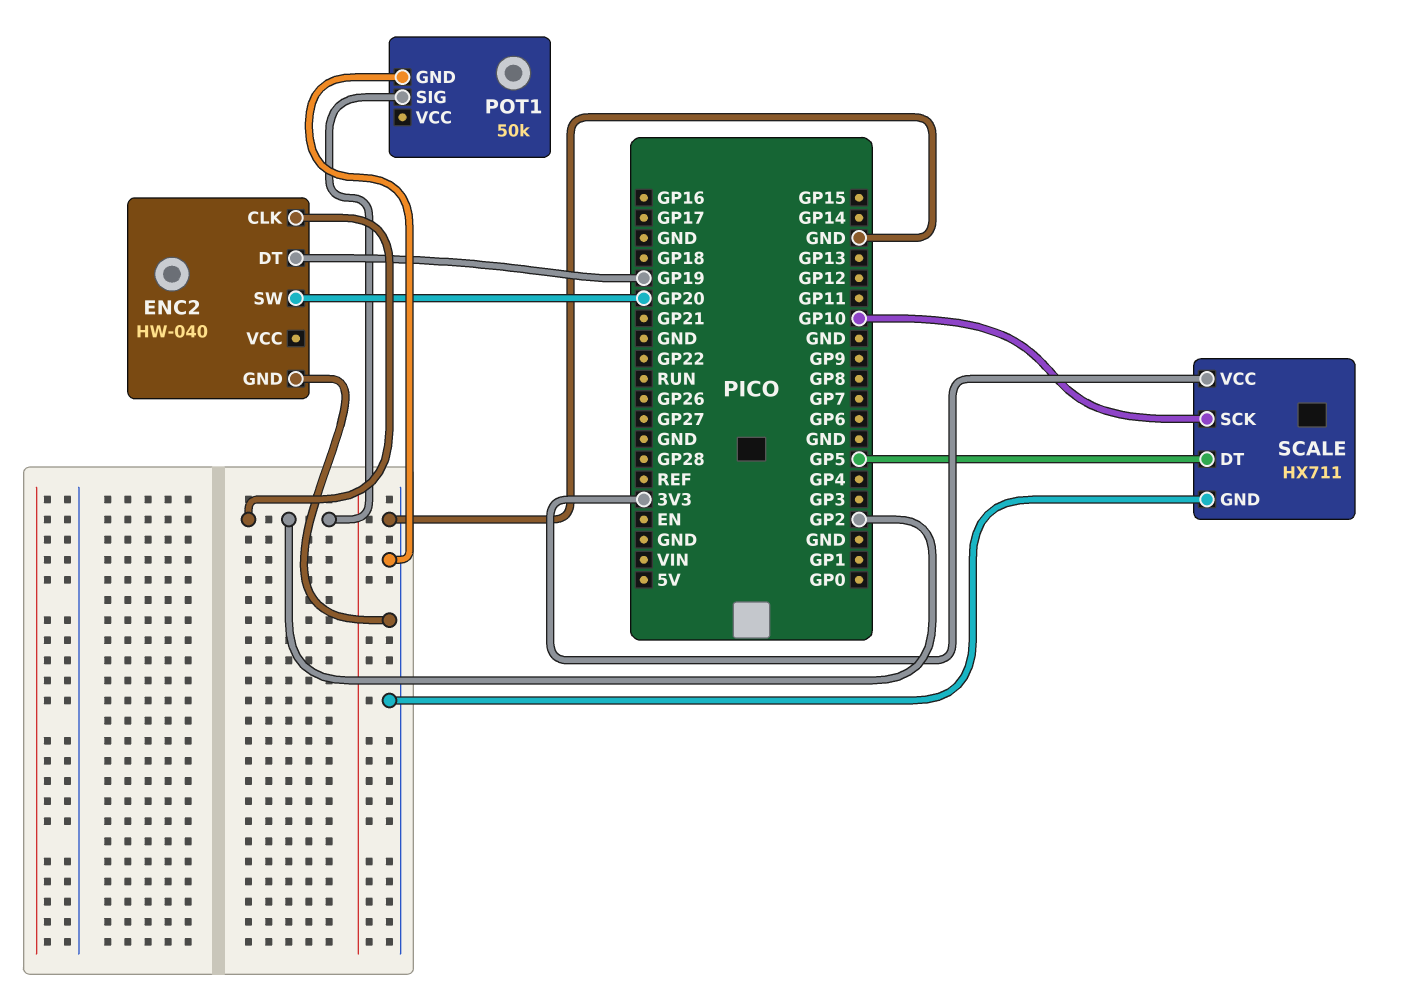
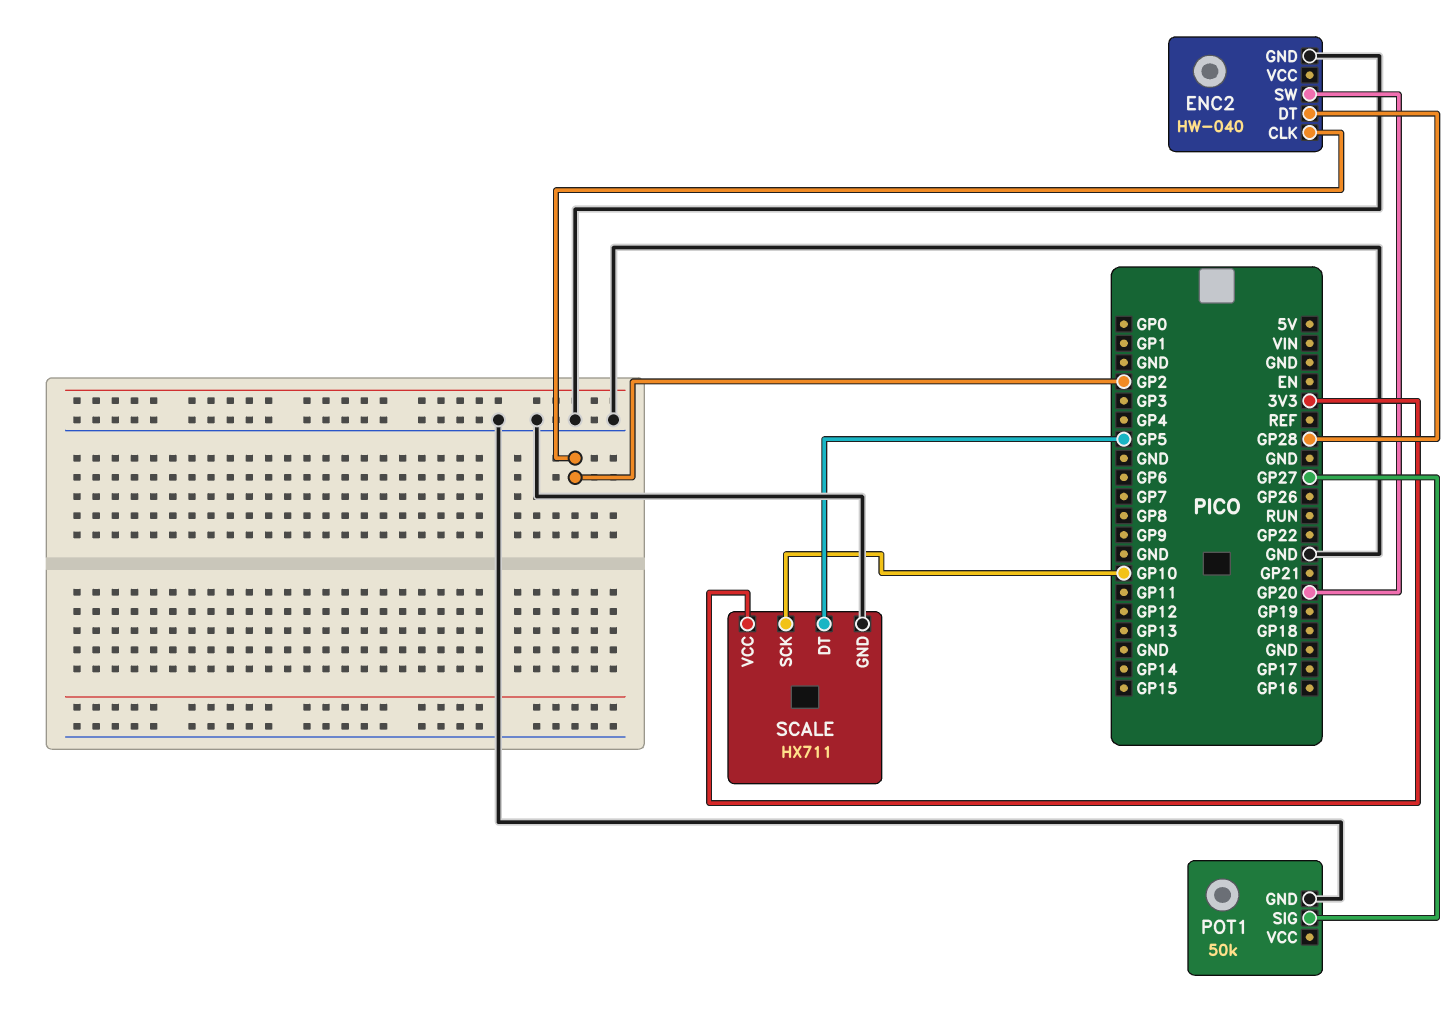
ENC2 pin DT: GP19 -> GP28
POT1 pin SIG: GP2 -> GP27

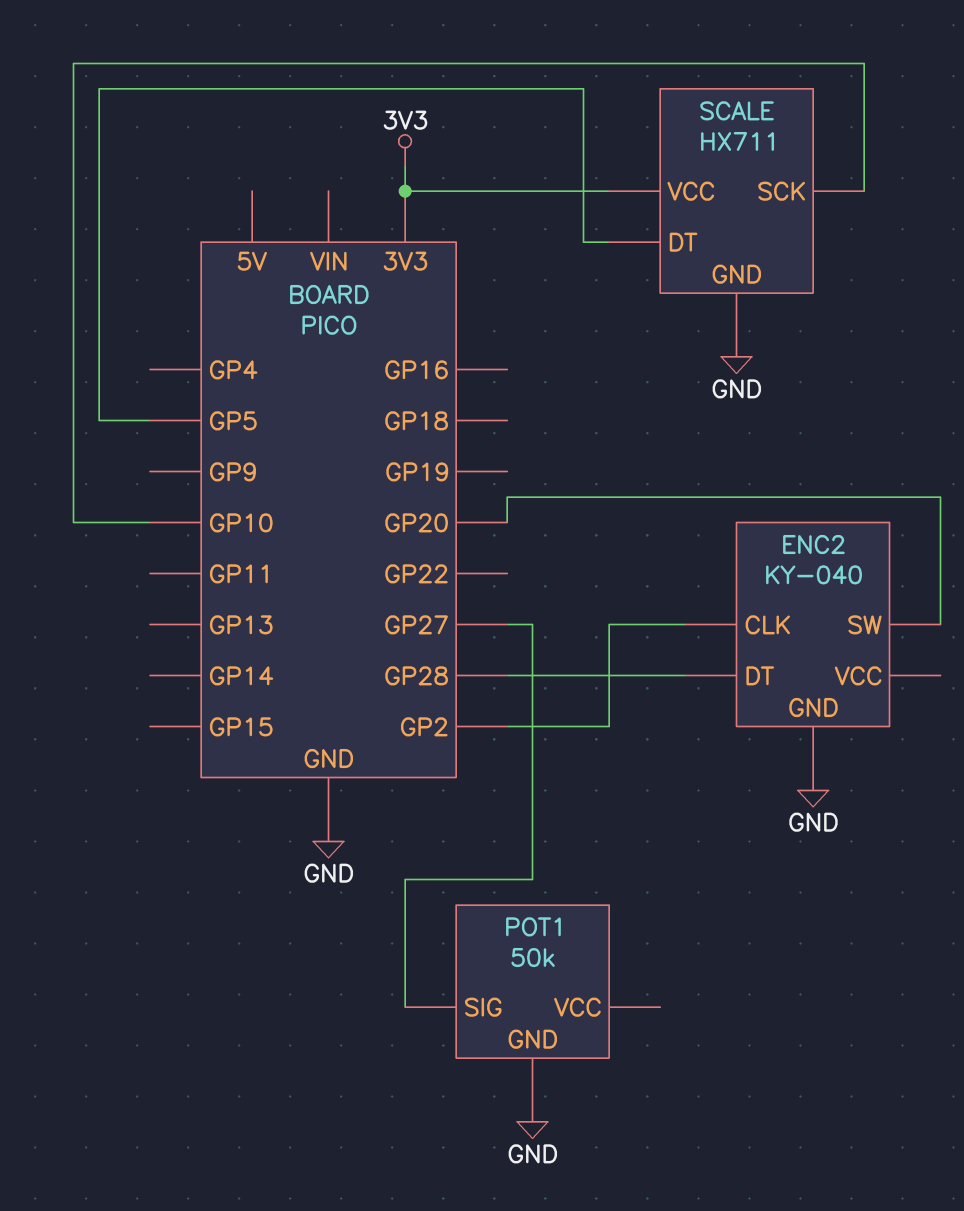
ENC2: HW-040 -> KY-040

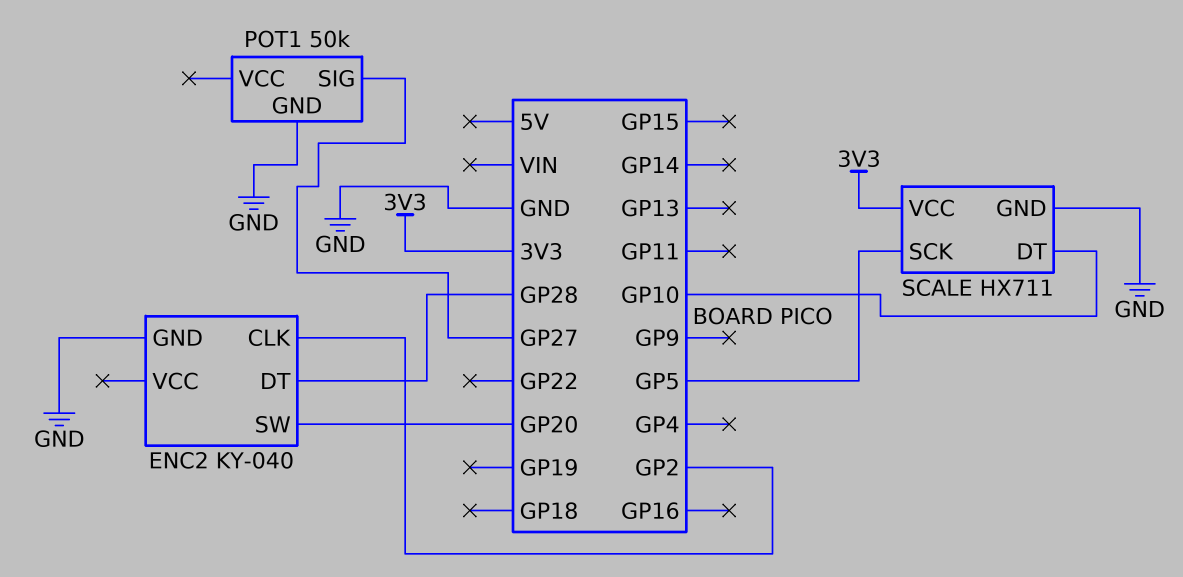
SCALE pin DT: GP5 -> GP10
SCALE pin SCK: GP10 -> GP5

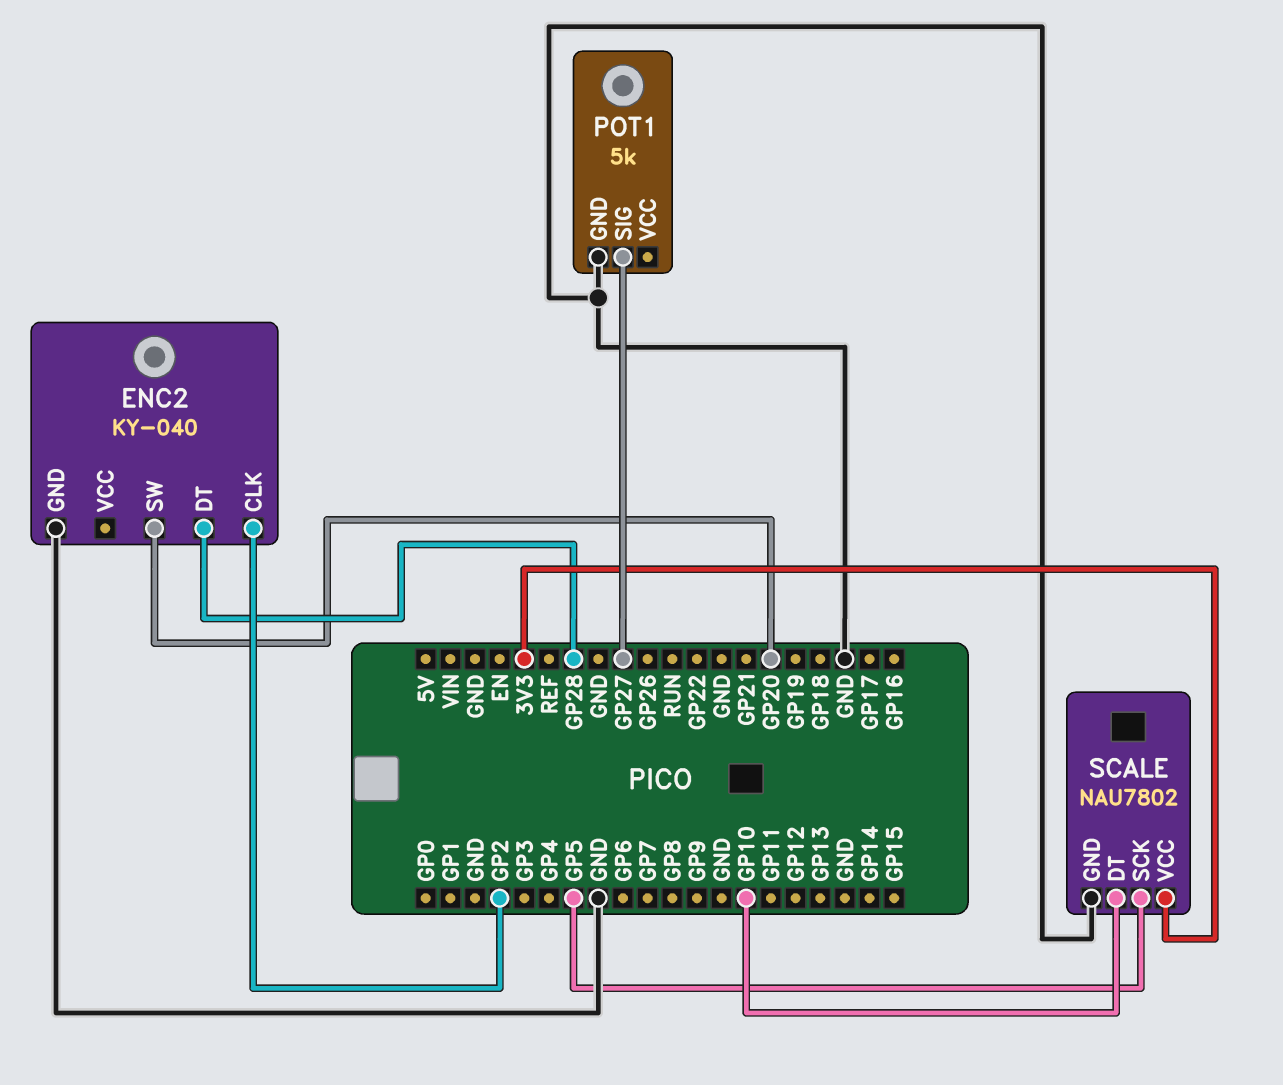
POT1: 50k -> 5k
SCALE: HX711 -> NAU7802

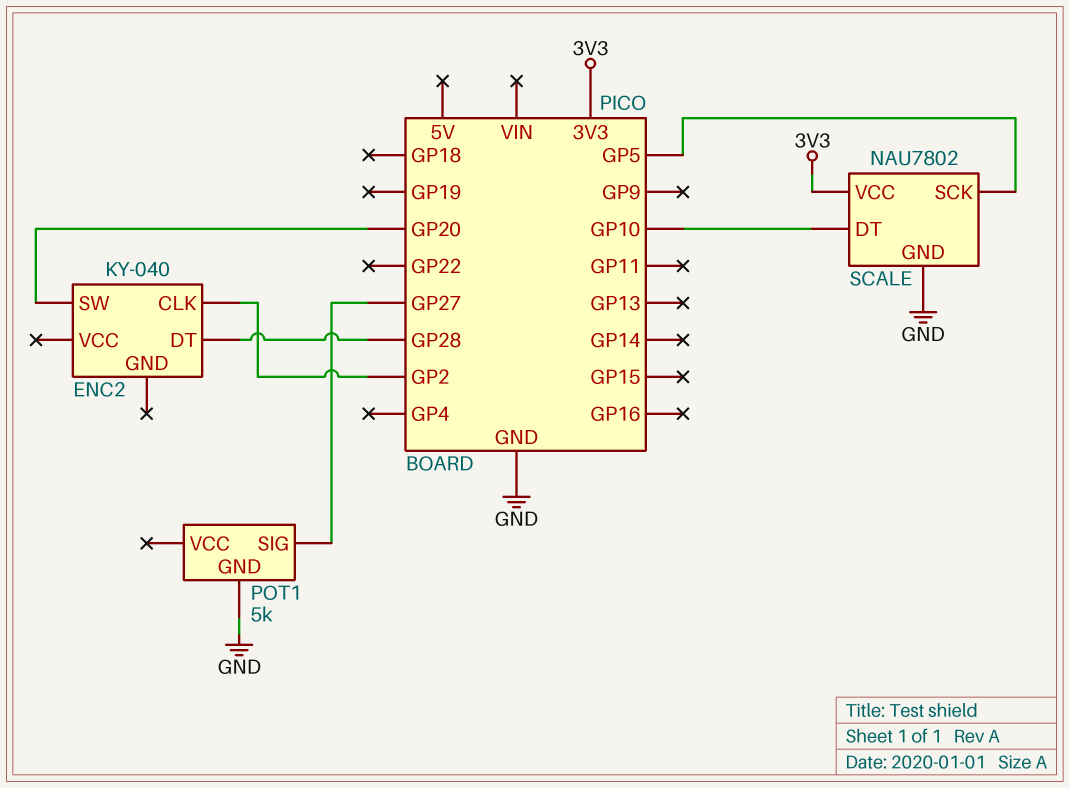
ENC2 pin GND: GND -> none

